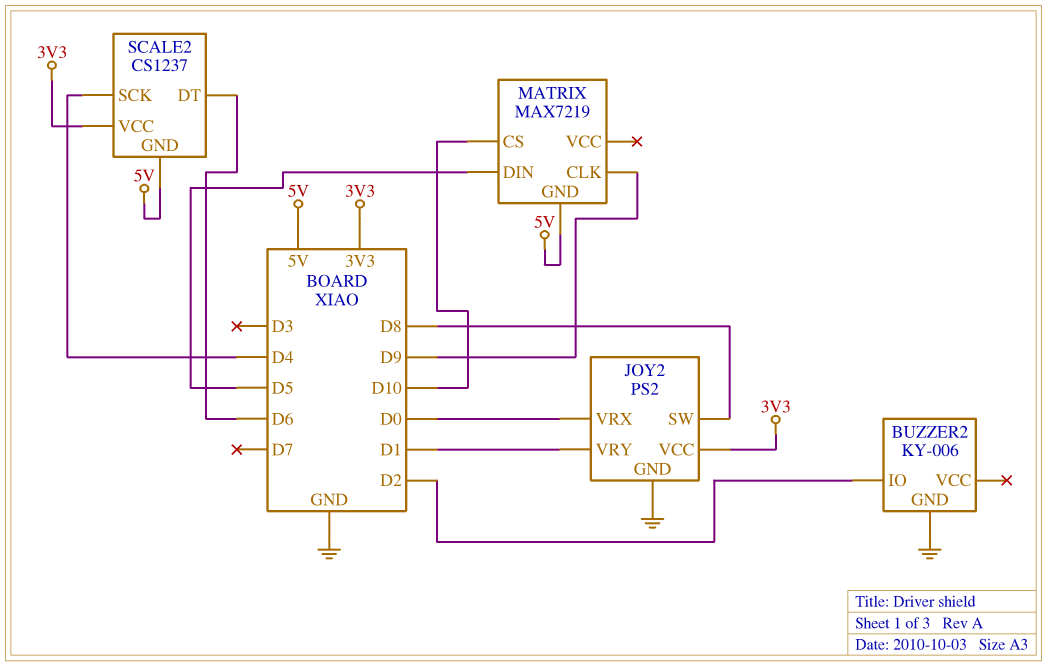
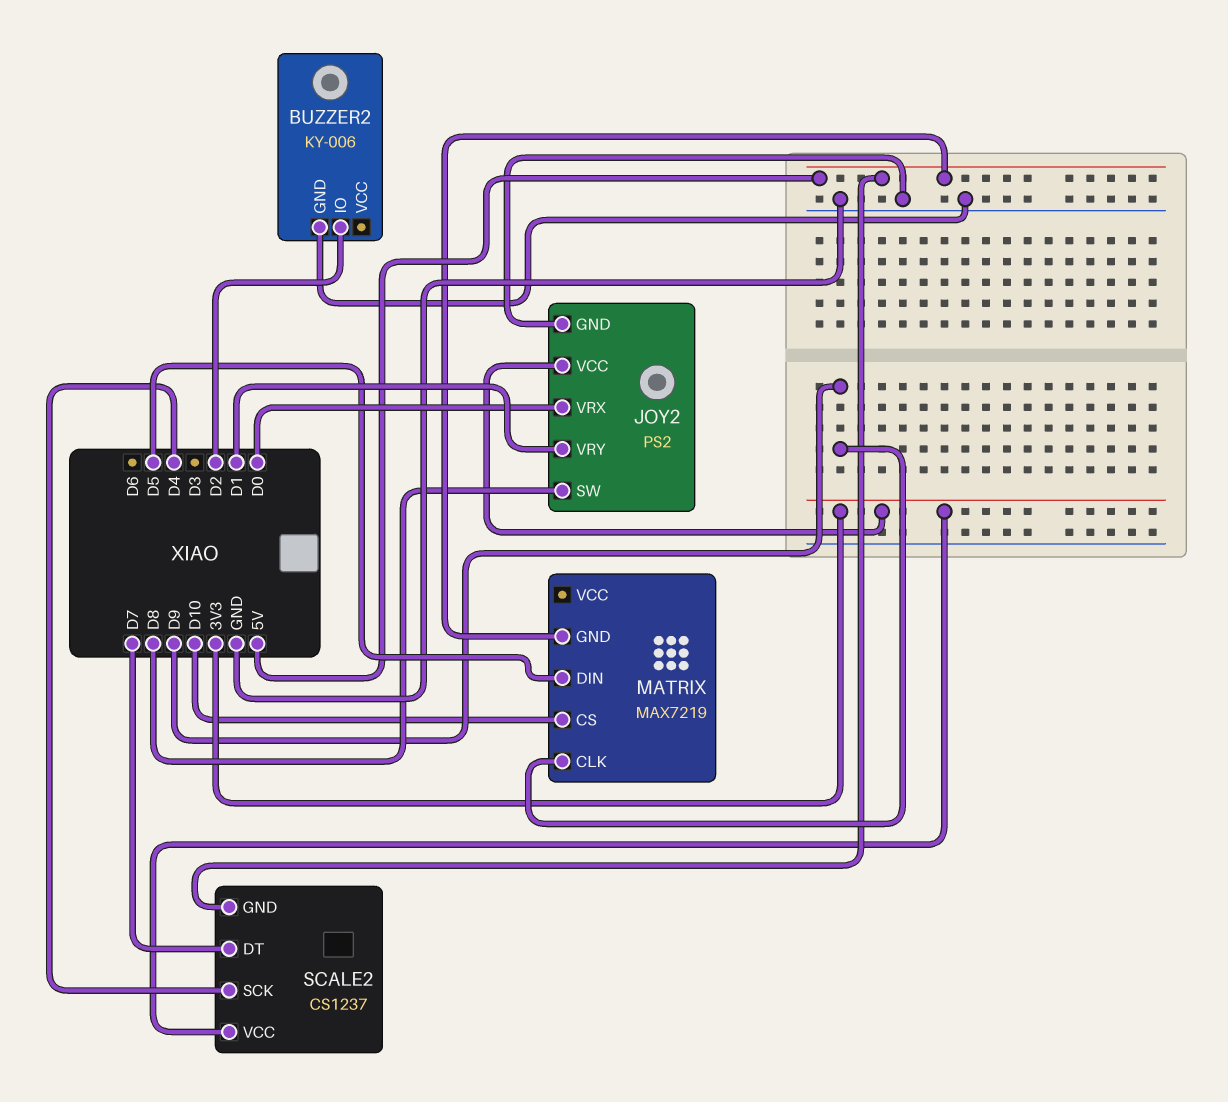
SCALE2 pin DT: D6 -> D7

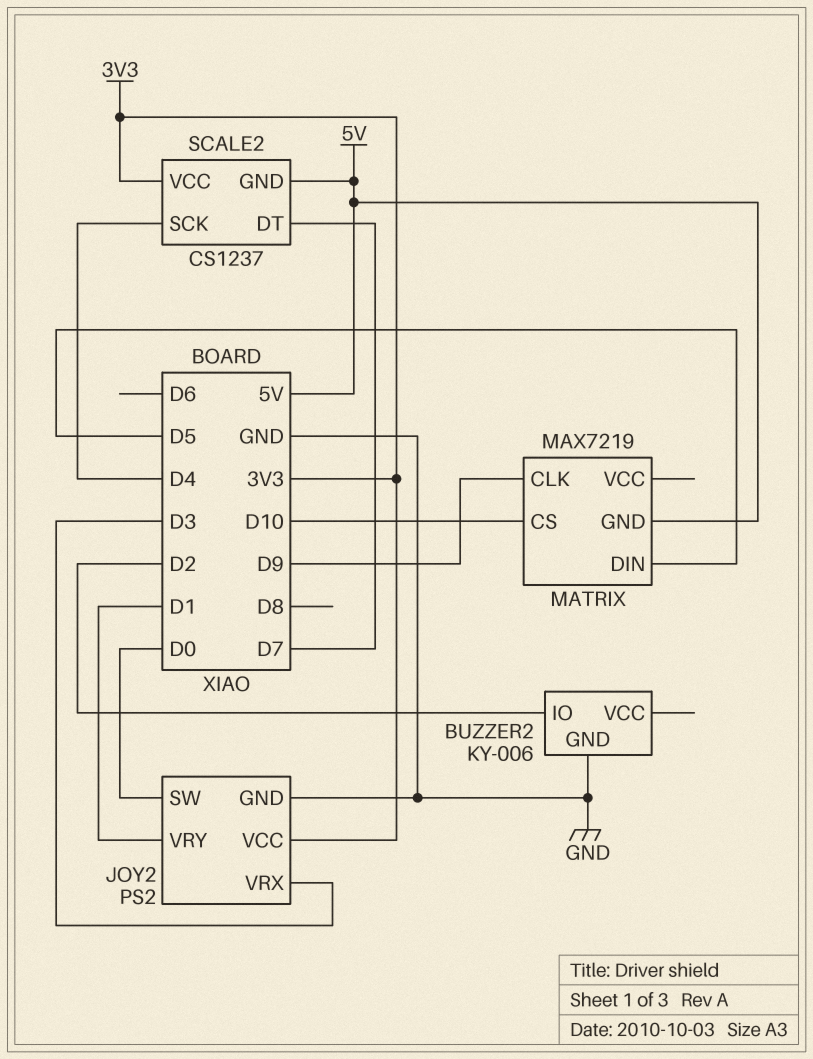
JOY2 pin SW: D8 -> D0
JOY2 pin VRX: D0 -> D3

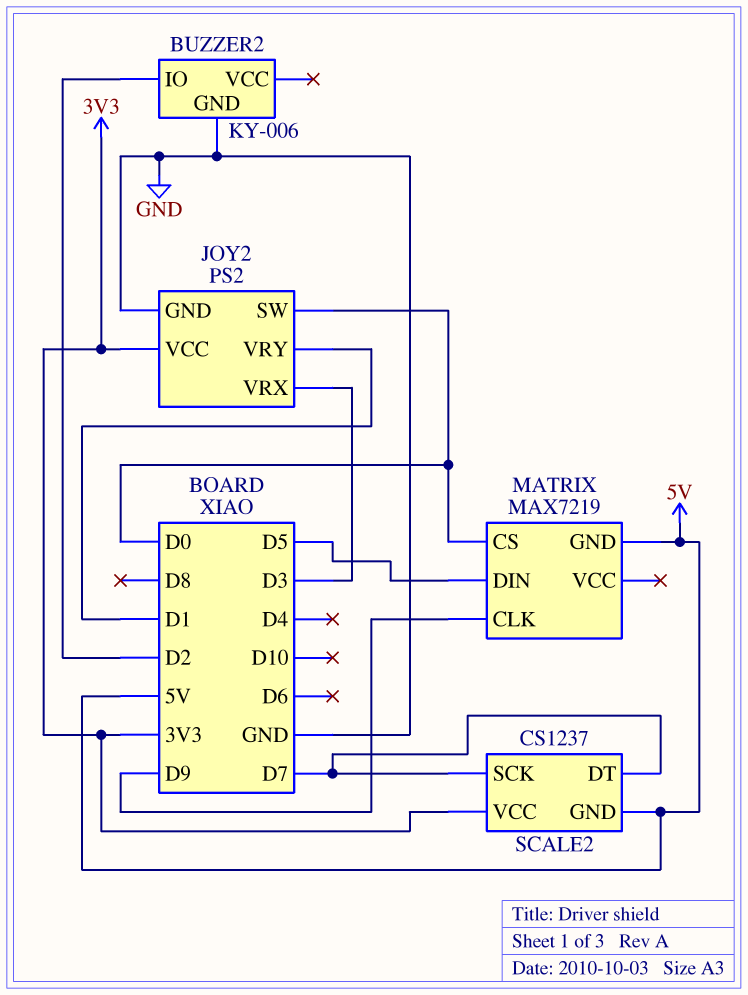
MATRIX pin CS: D10 -> D0
SCALE2 pin SCK: D4 -> D7

